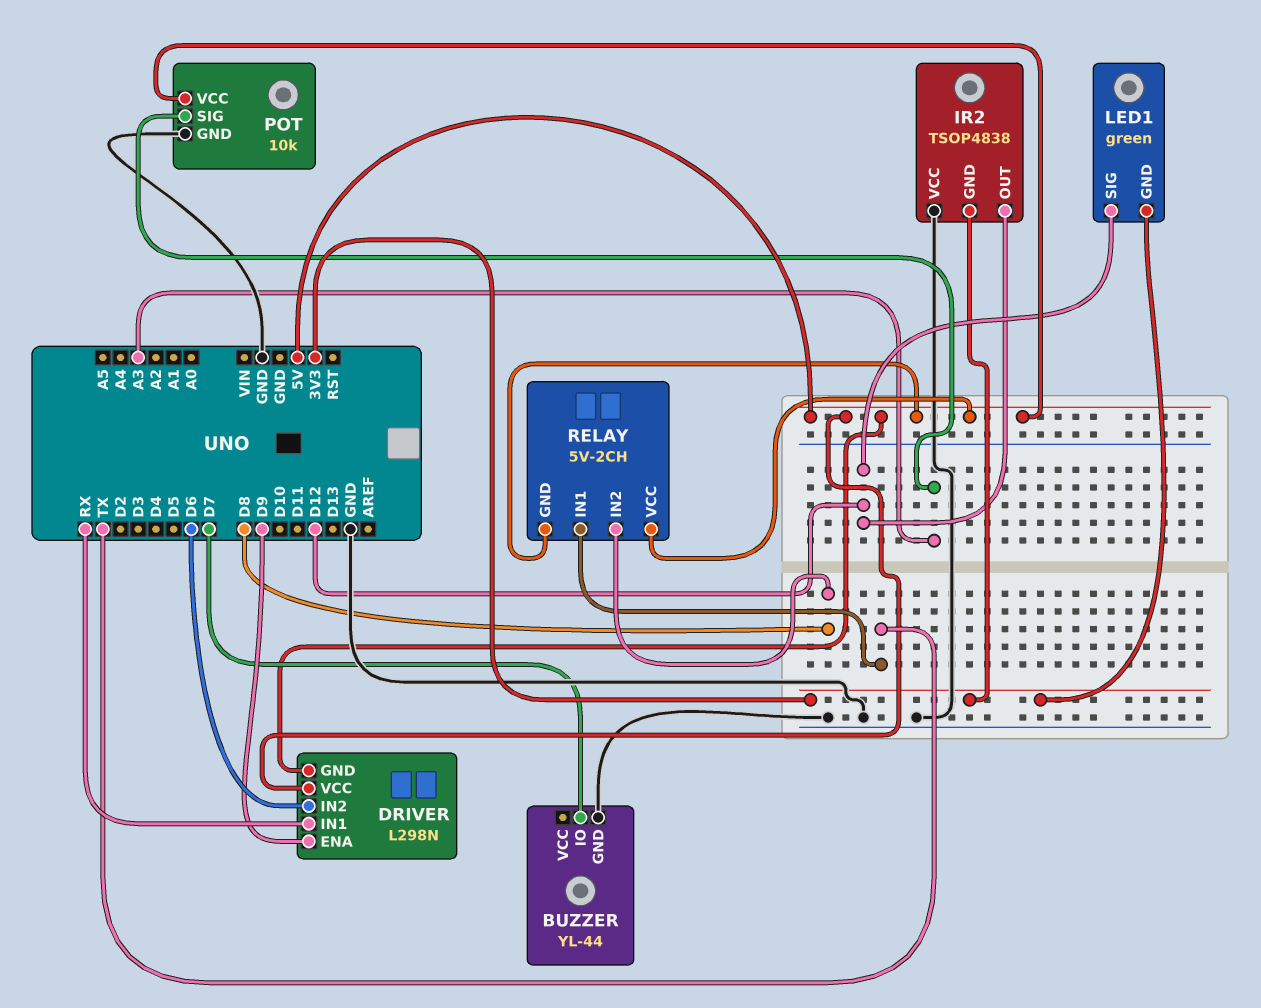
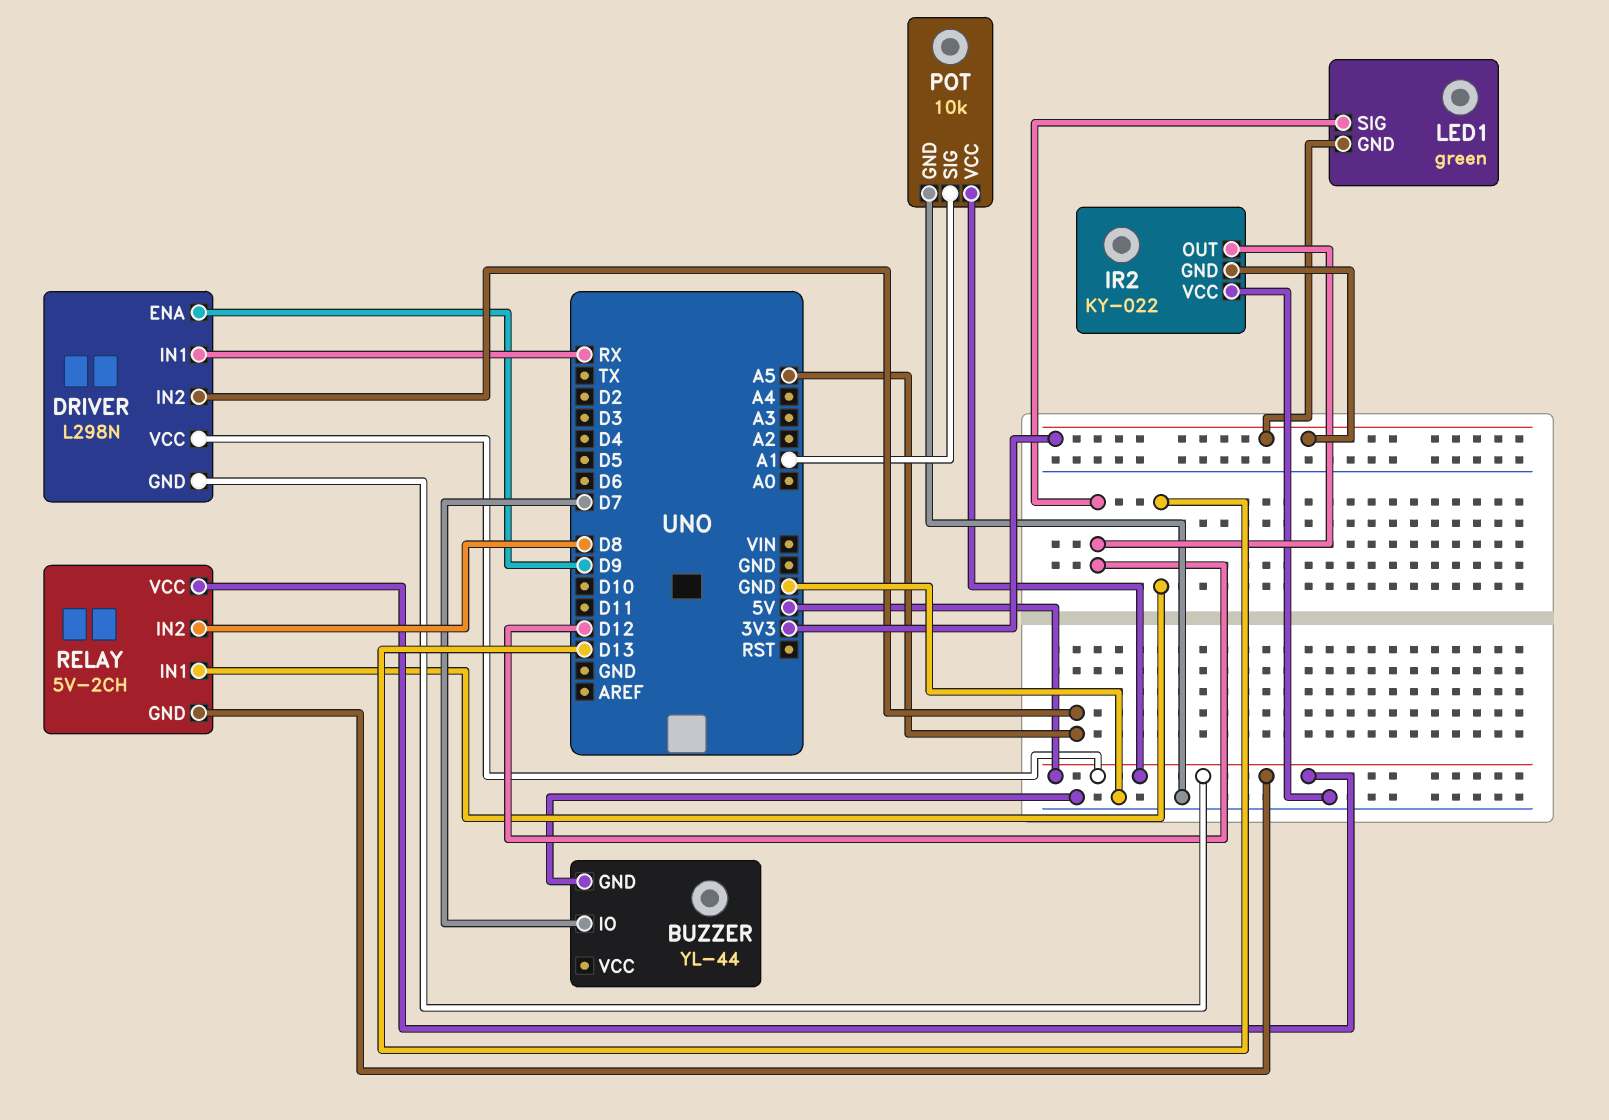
DRIVER pin IN2: D6 -> A5
IR2: TSOP4838 -> KY-022
POT pin SIG: A3 -> A1
RELAY pin IN1: TX -> D13

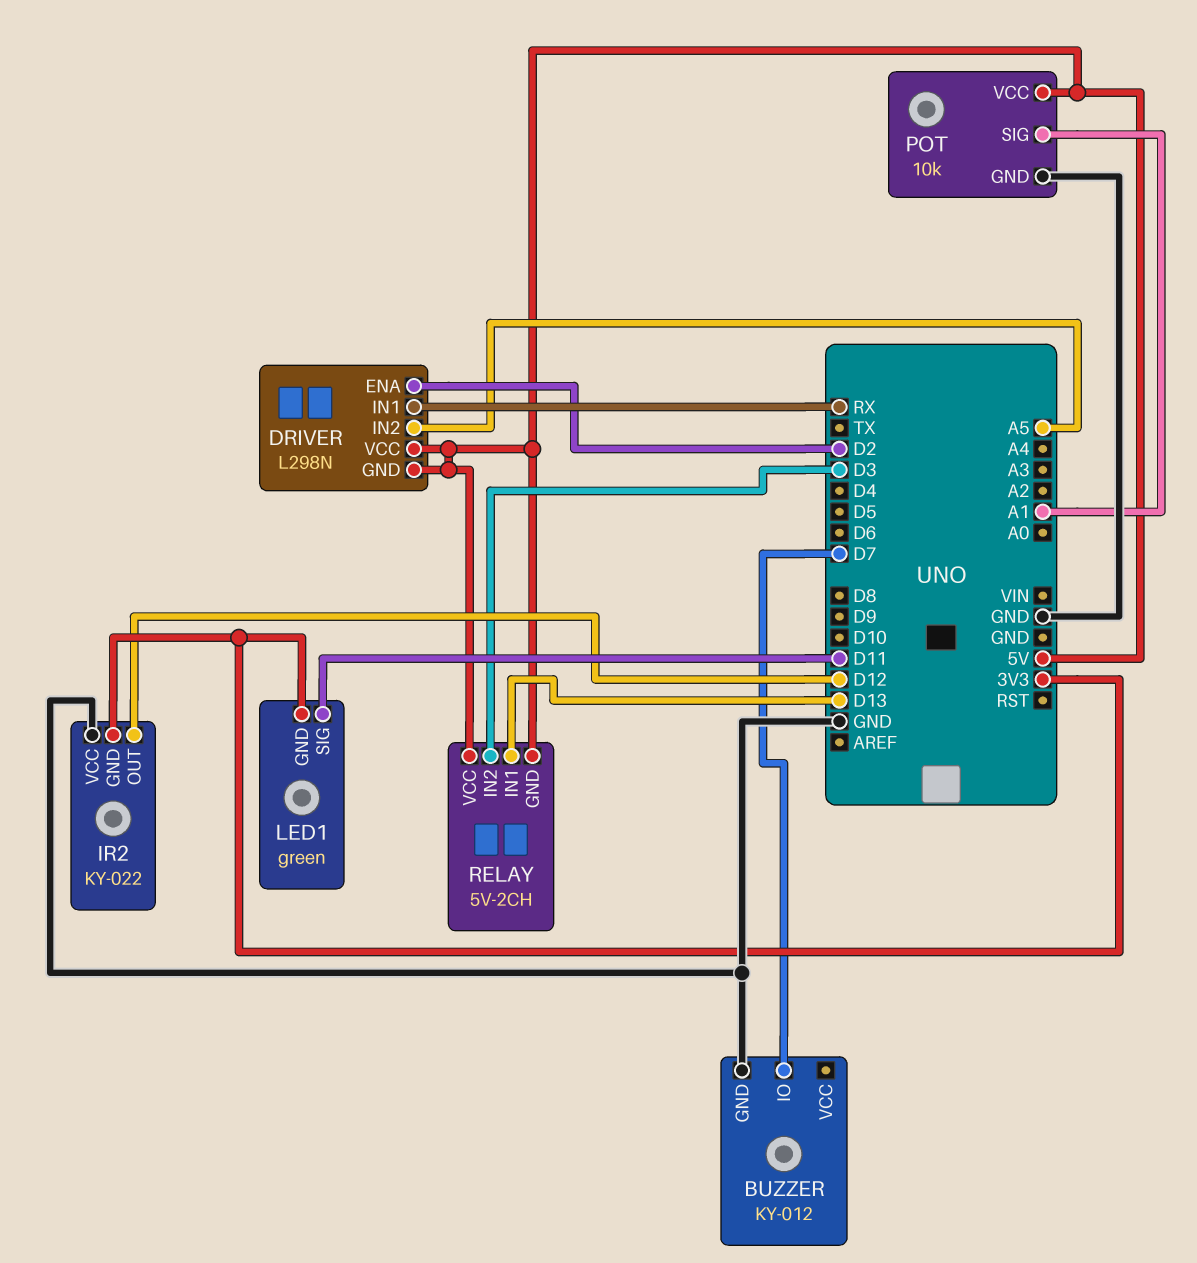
BUZZER: YL-44 -> KY-012
DRIVER pin ENA: D9 -> D2
LED1 pin SIG: D12 -> D11
RELAY pin IN2: D8 -> D3

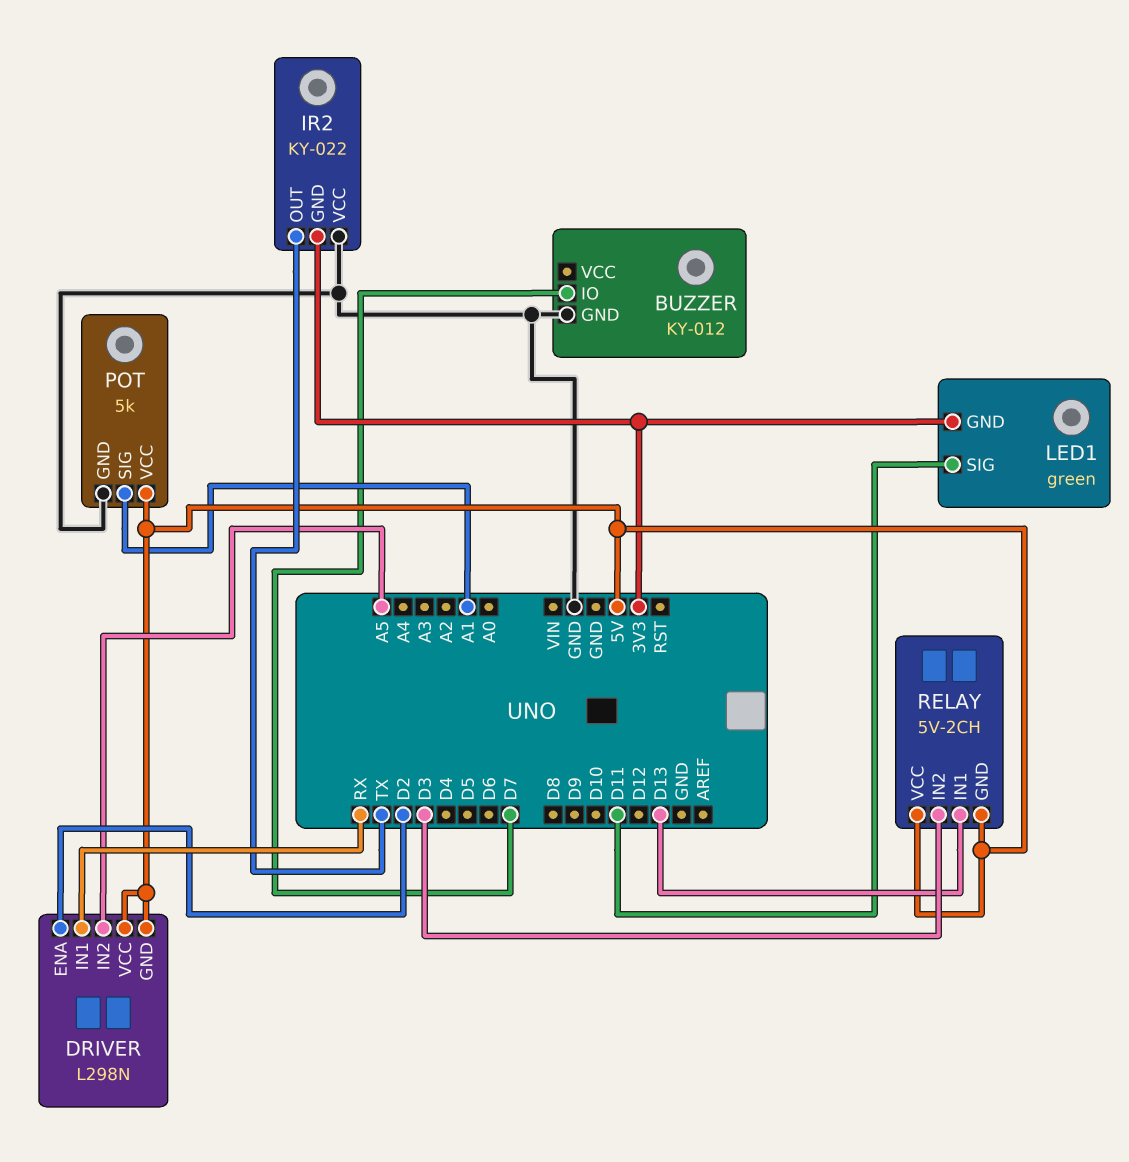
IR2 pin OUT: D12 -> TX
POT: 10k -> 5k

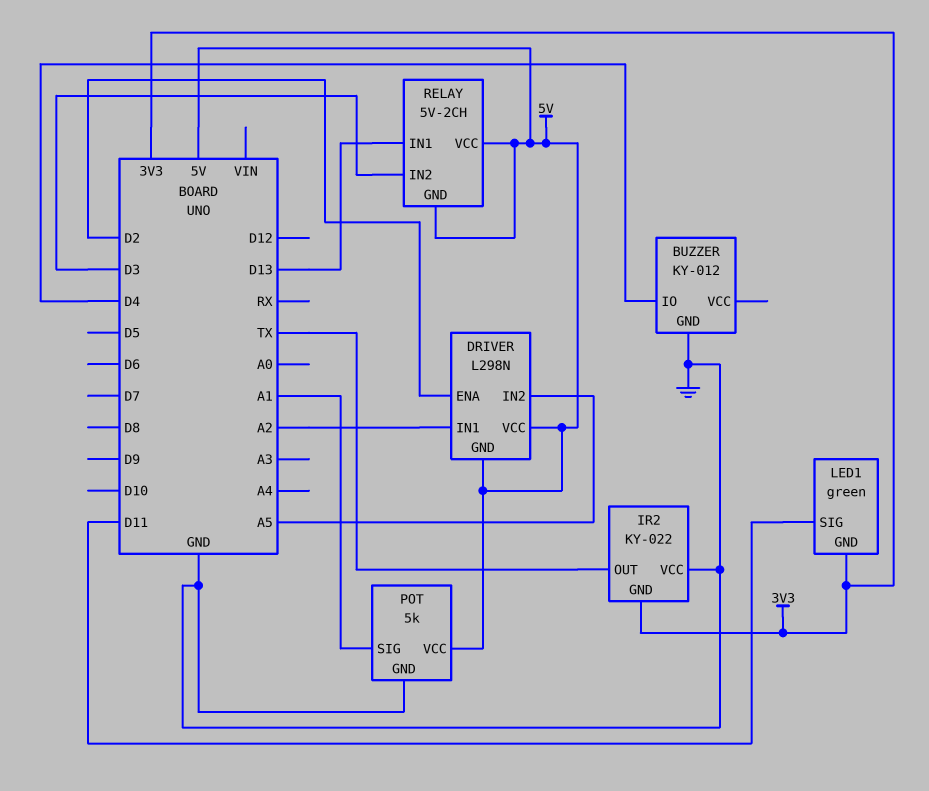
BUZZER pin IO: D7 -> D4
DRIVER pin IN1: RX -> A2

